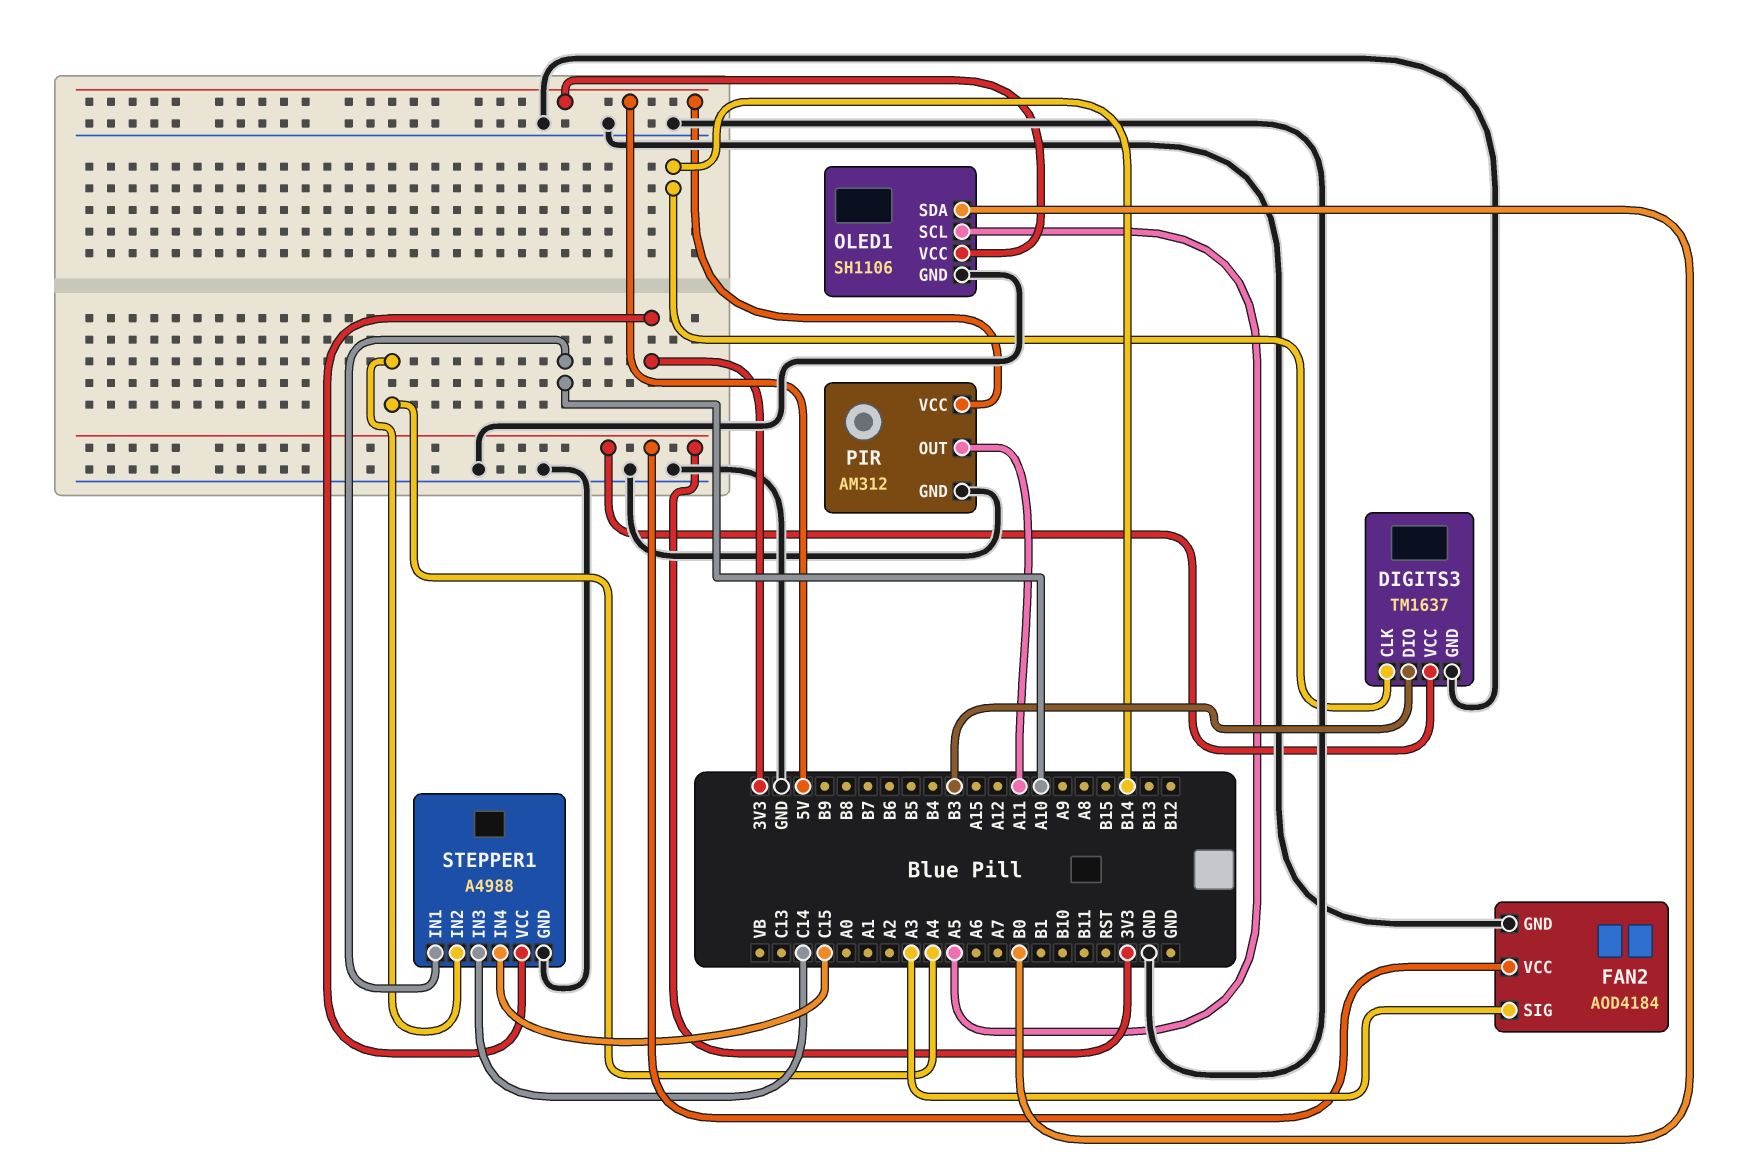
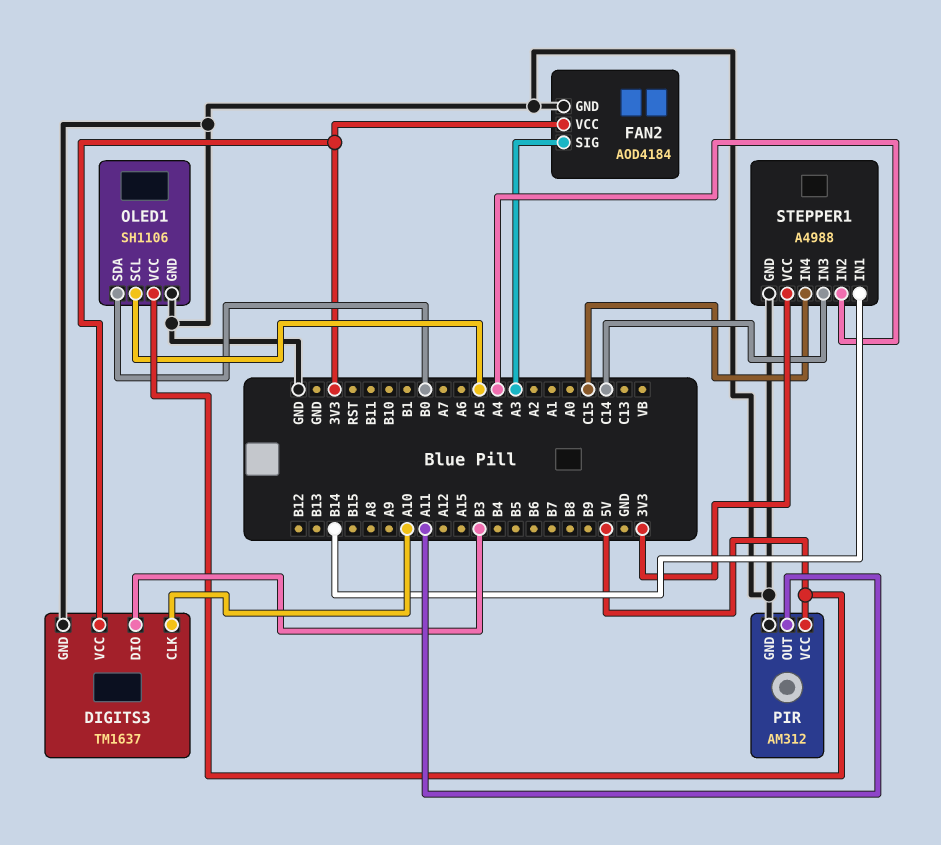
DIGITS3 pin CLK: B14 -> A10
STEPPER1 pin IN1: A10 -> B14

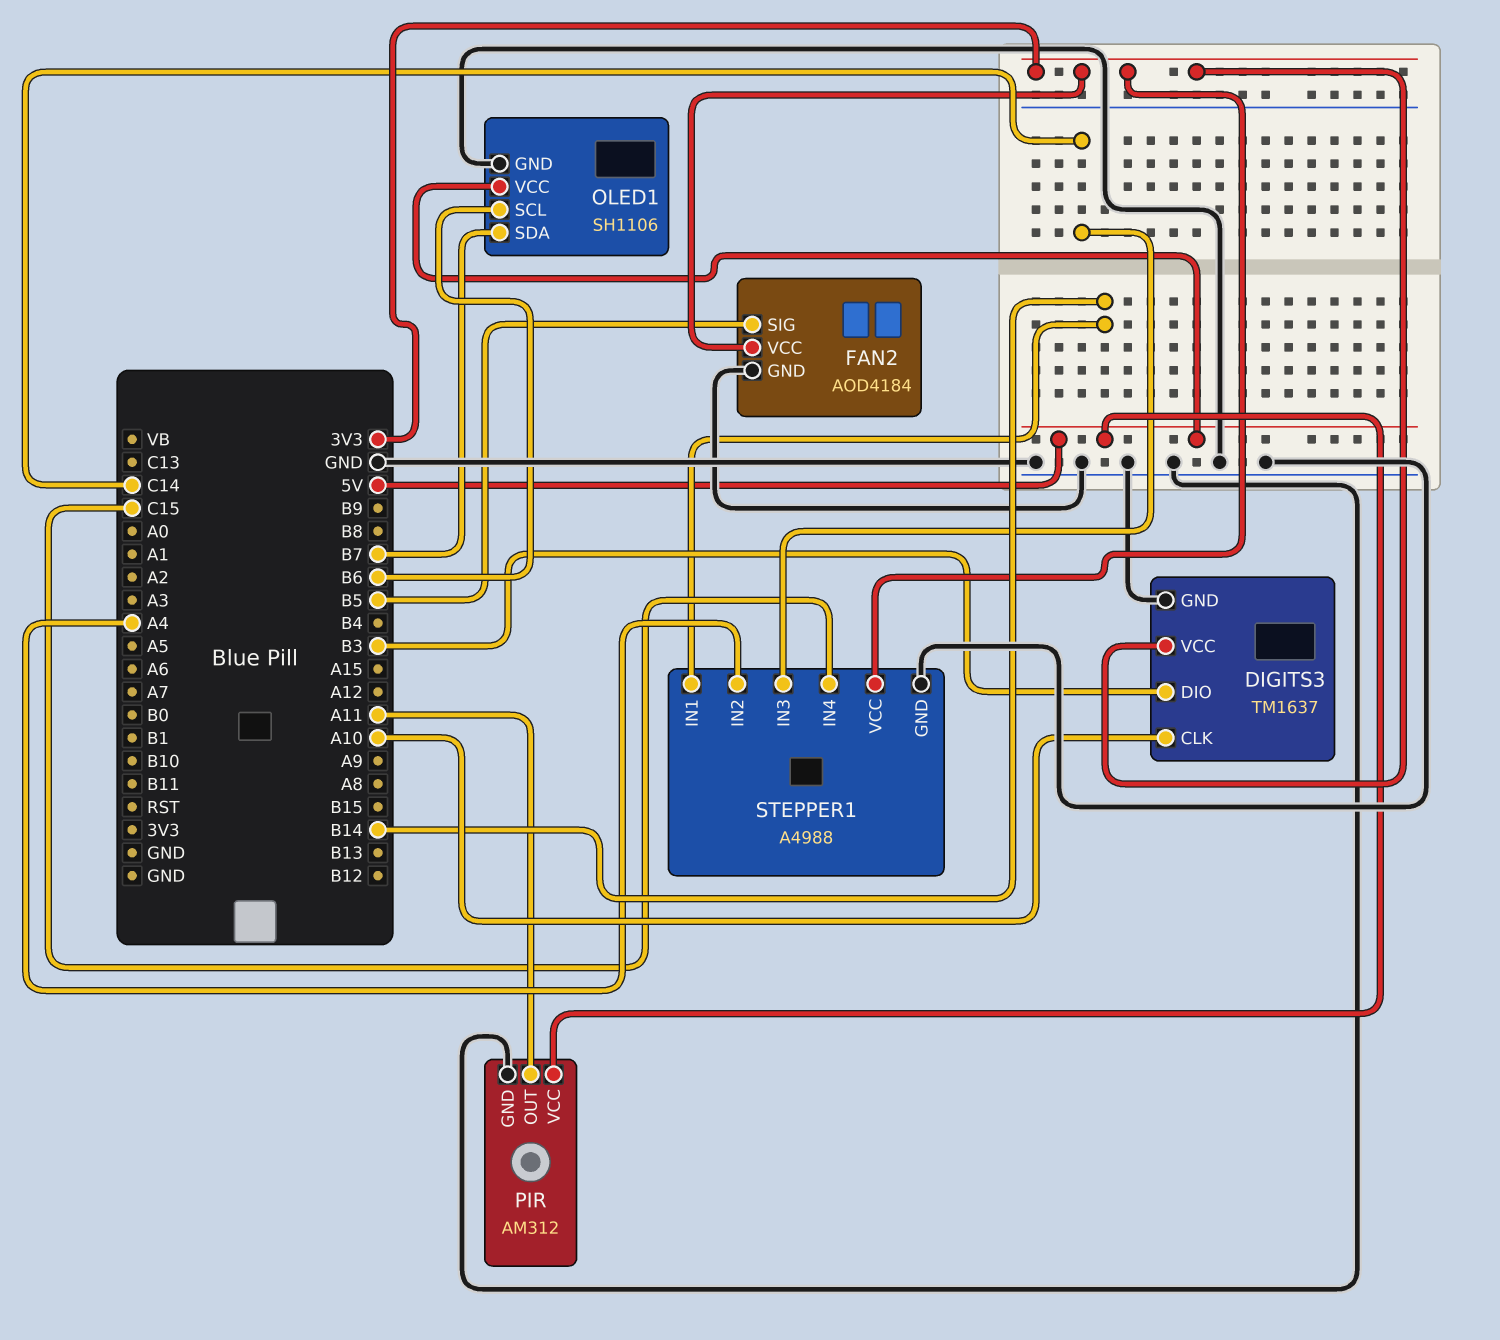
FAN2 pin SIG: A3 -> B5
OLED1 pin SCL: A5 -> B6
OLED1 pin SDA: B0 -> B7

